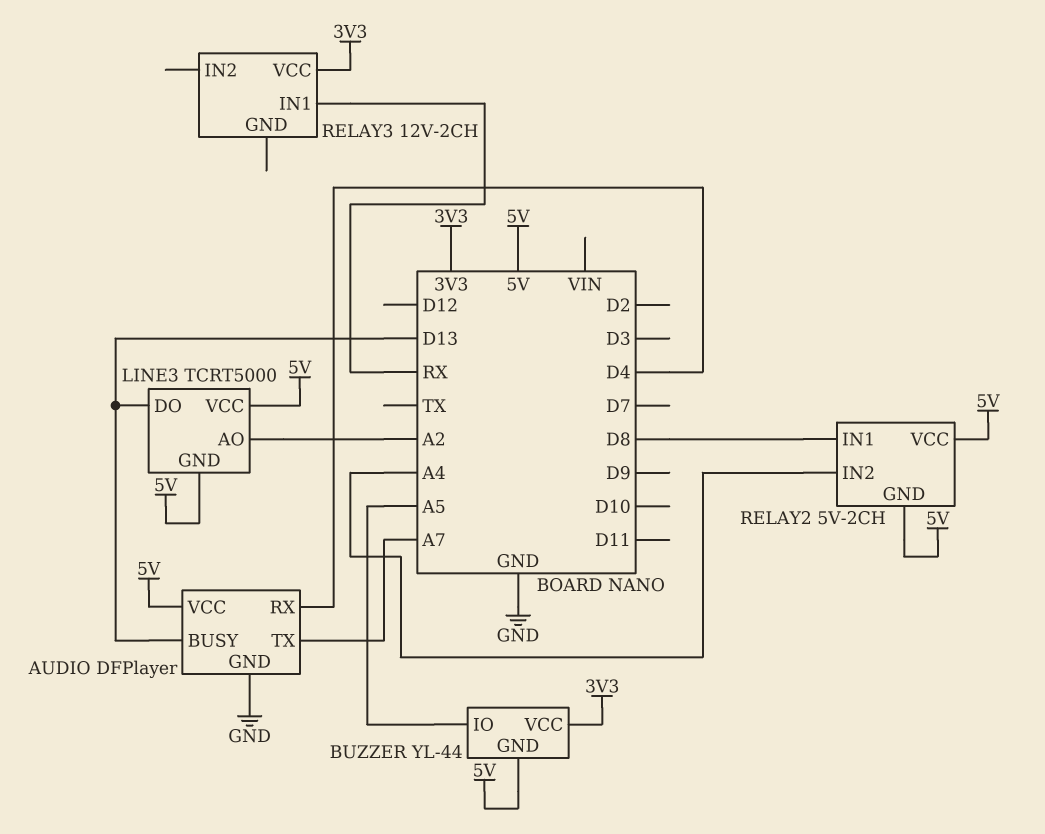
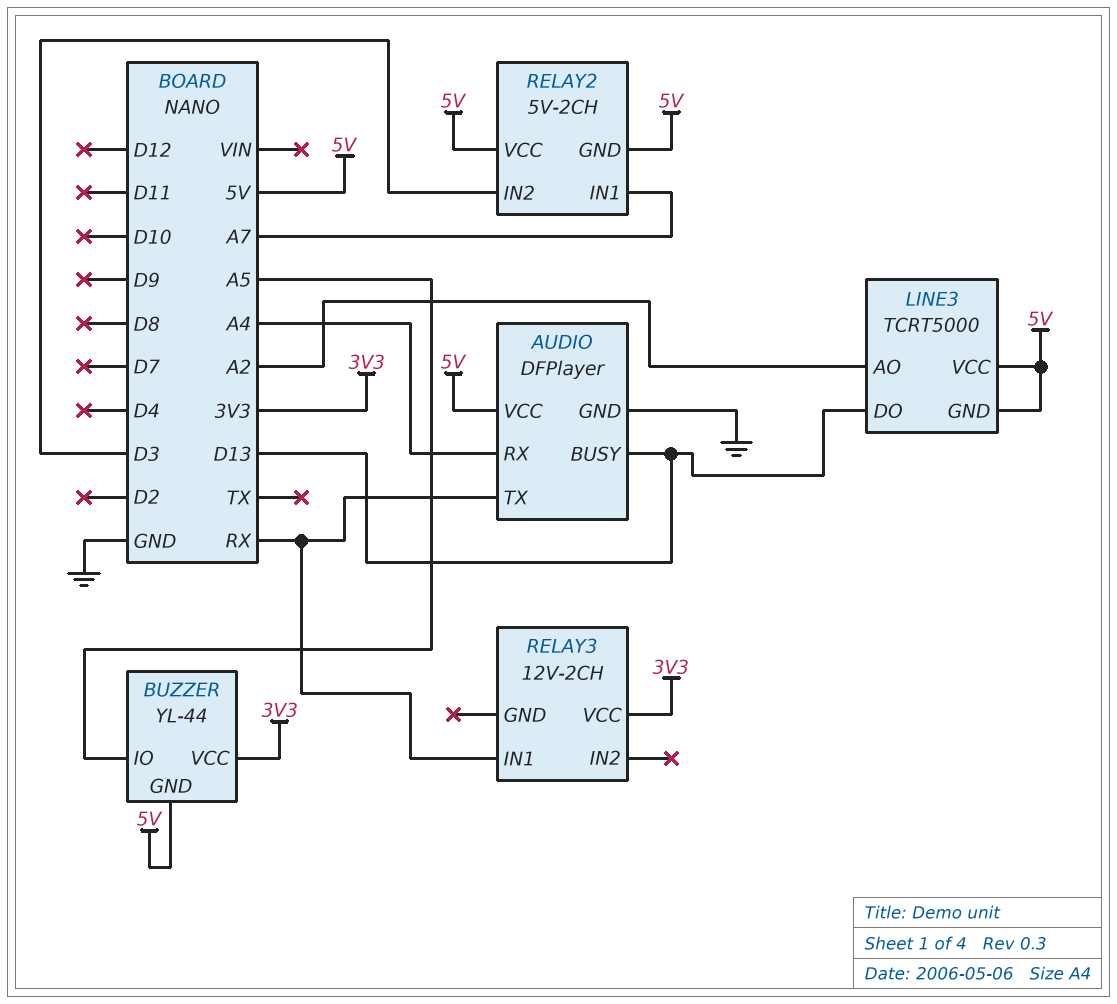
AUDIO pin RX: D4 -> A4
AUDIO pin TX: A7 -> RX
RELAY2 pin IN1: D8 -> A7
RELAY2 pin IN2: A4 -> D3

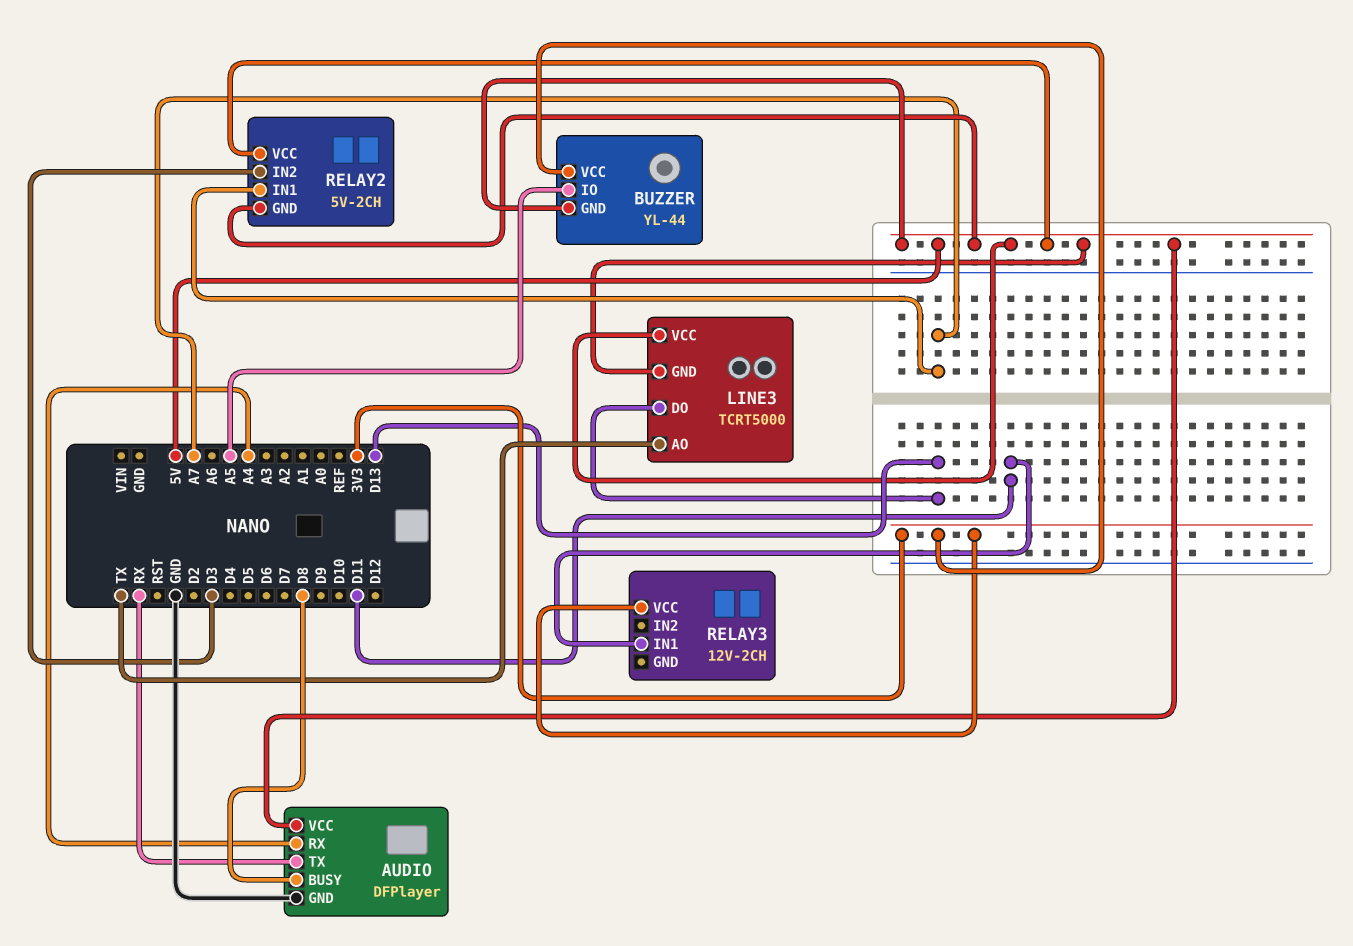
AUDIO pin BUSY: D13 -> D8
LINE3 pin AO: A2 -> TX
RELAY3 pin IN1: RX -> D11

